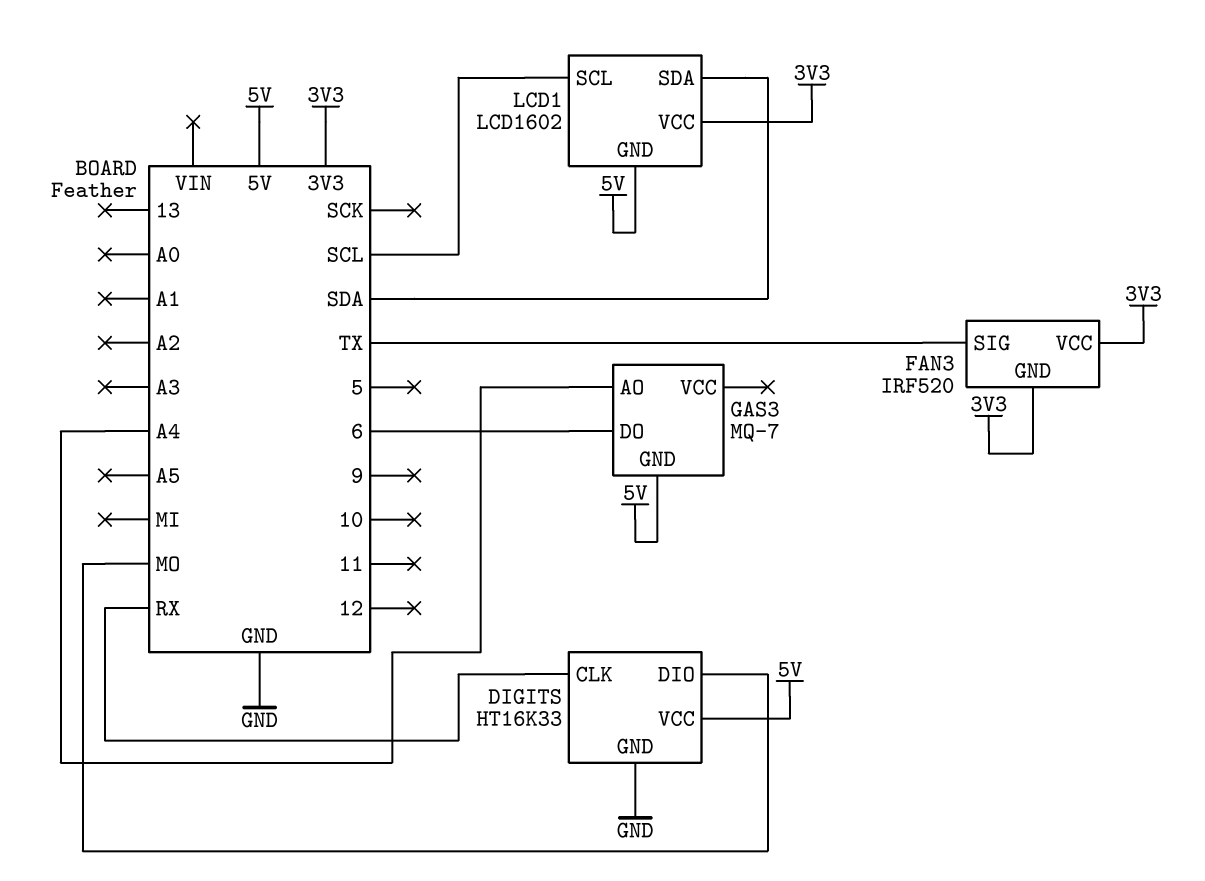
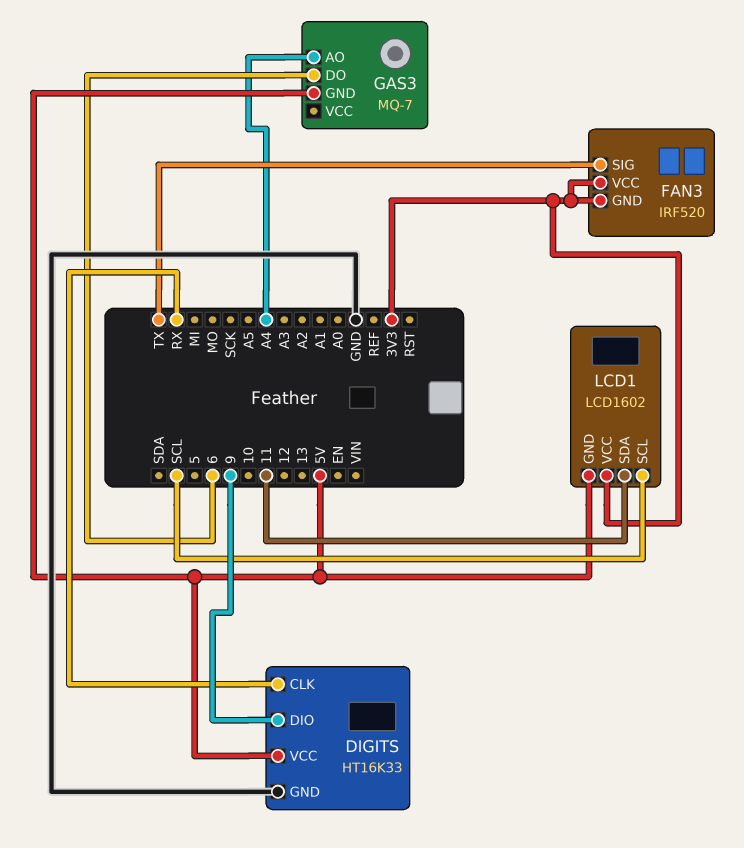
DIGITS pin DIO: MO -> 9
LCD1 pin SDA: SDA -> 11

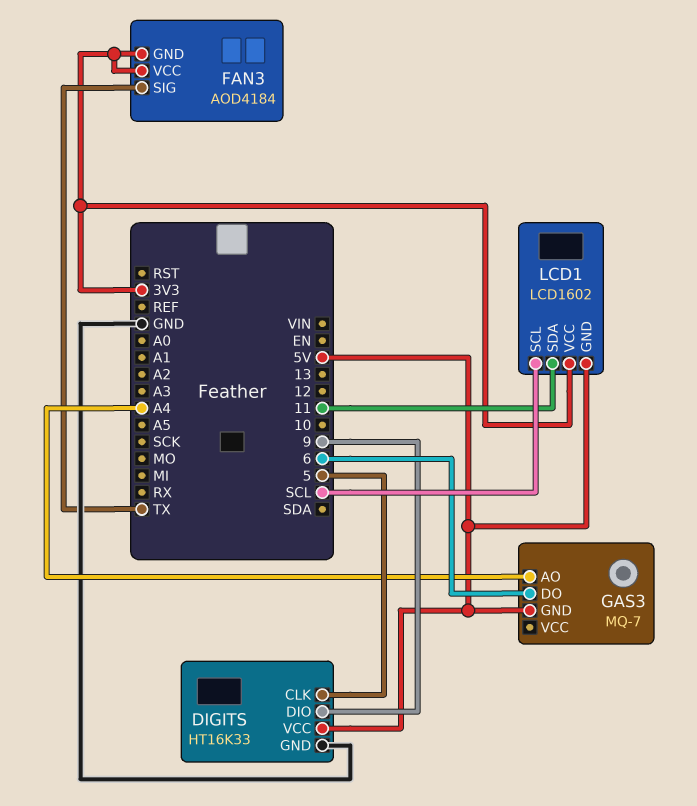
DIGITS pin CLK: RX -> 5
FAN3: IRF520 -> AOD4184

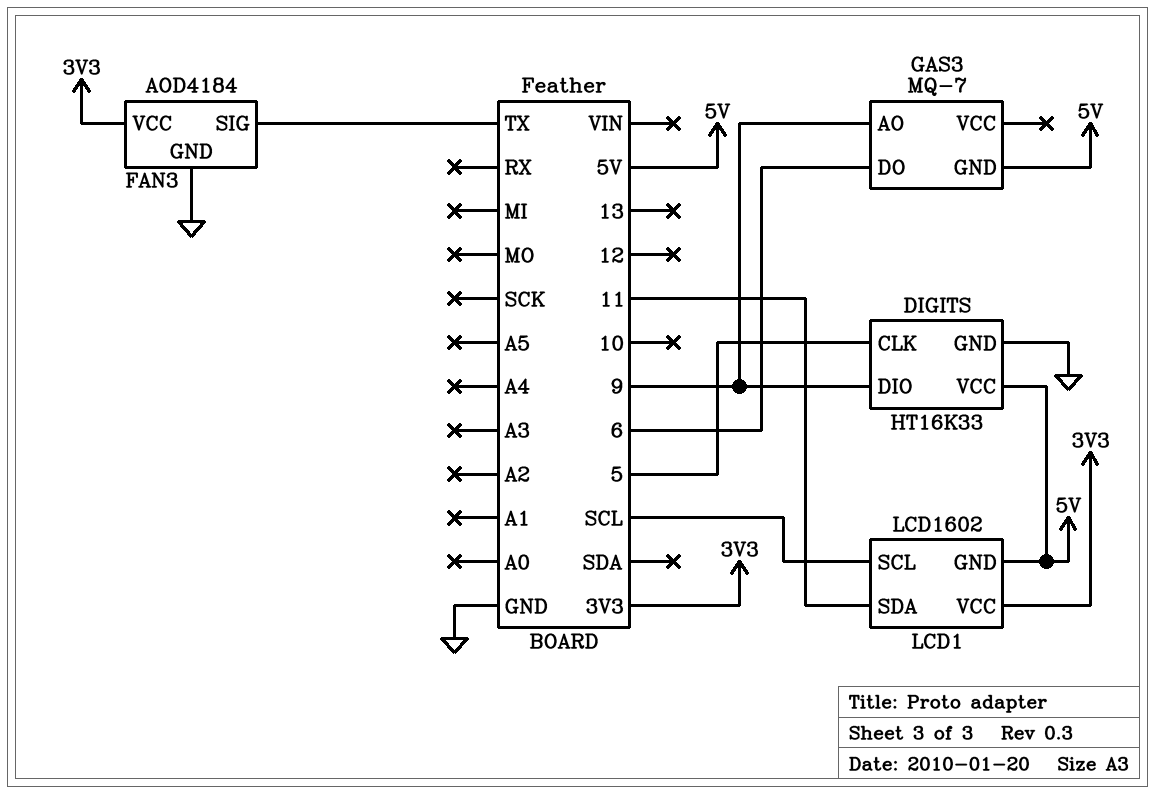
FAN3 pin GND: 3V3 -> GND
GAS3 pin AO: A4 -> 9

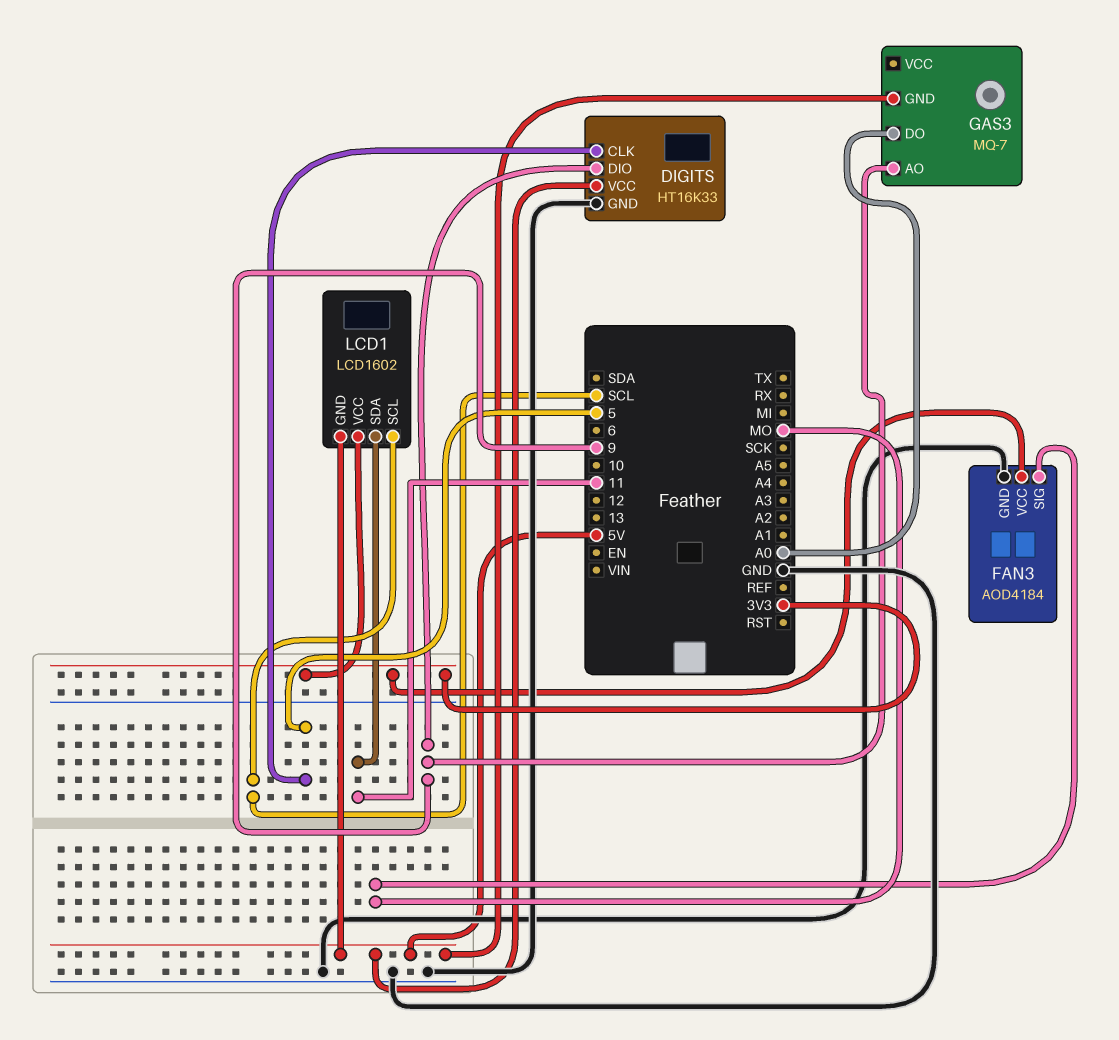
FAN3 pin SIG: TX -> MO
GAS3 pin DO: 6 -> A0

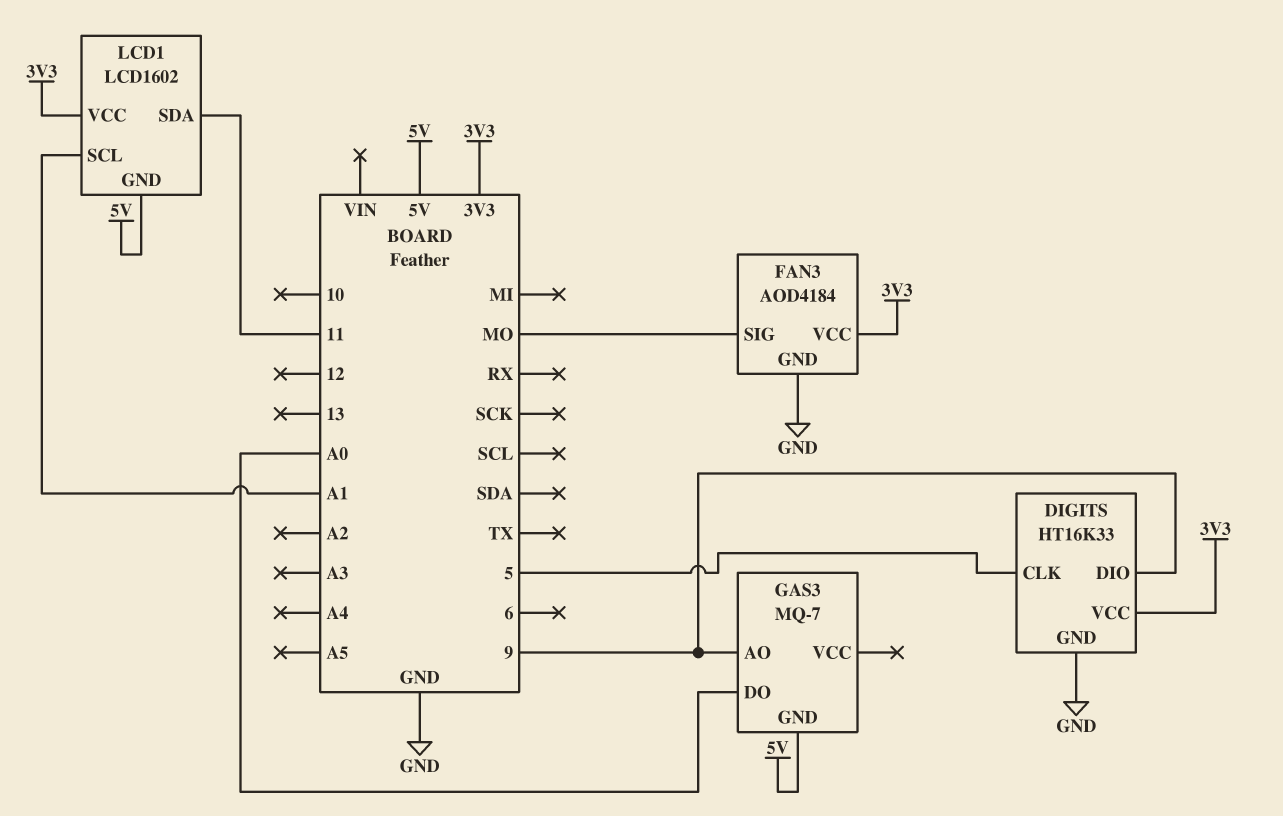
DIGITS pin VCC: 5V -> 3V3
LCD1 pin SCL: SCL -> A1

